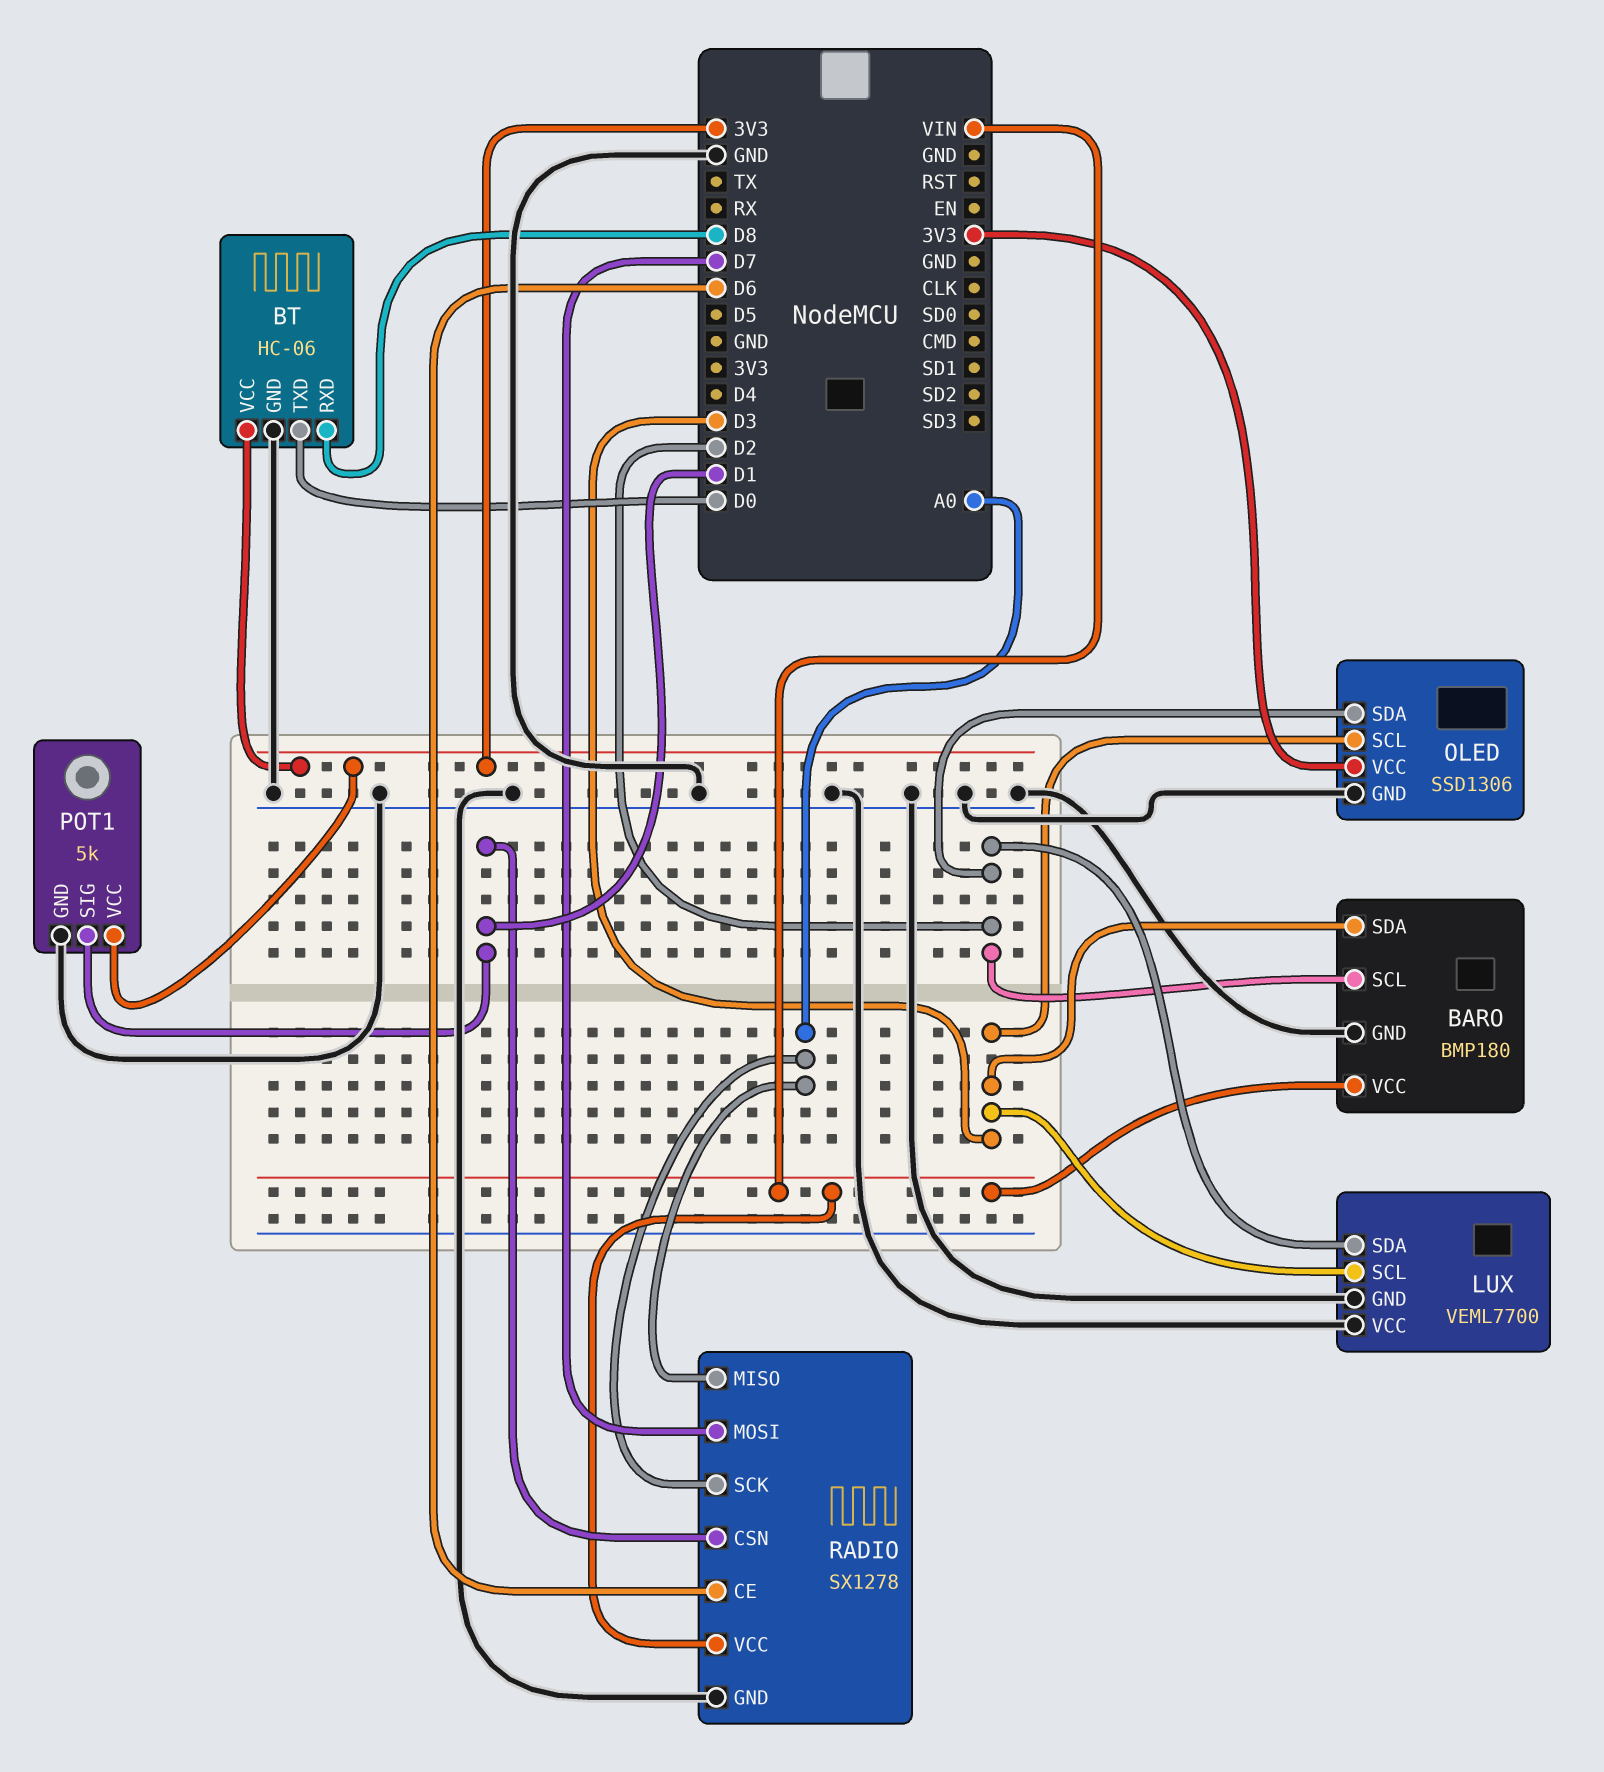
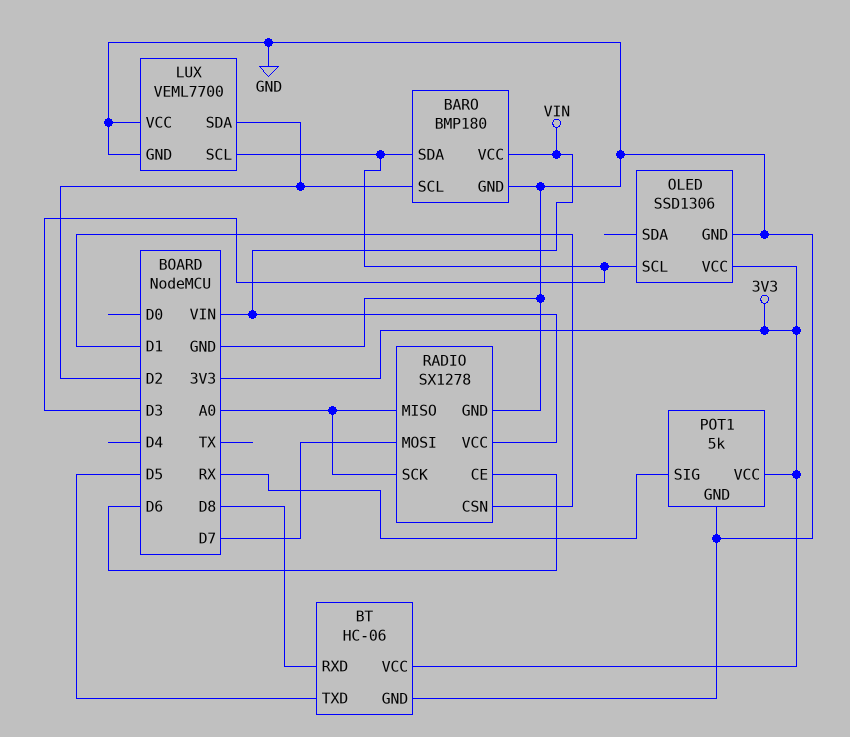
BT pin TXD: D0 -> D5
OLED pin SDA: D2 -> none
POT1 pin SIG: D1 -> RX

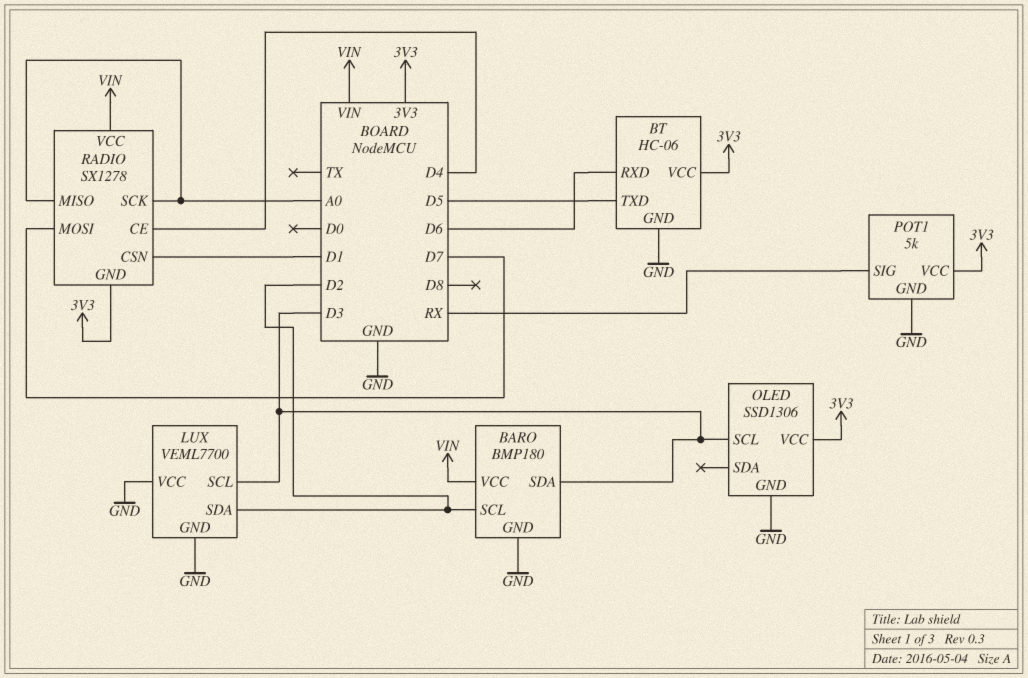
BT pin RXD: D8 -> D6
RADIO pin CE: D6 -> D4
RADIO pin GND: GND -> 3V3

